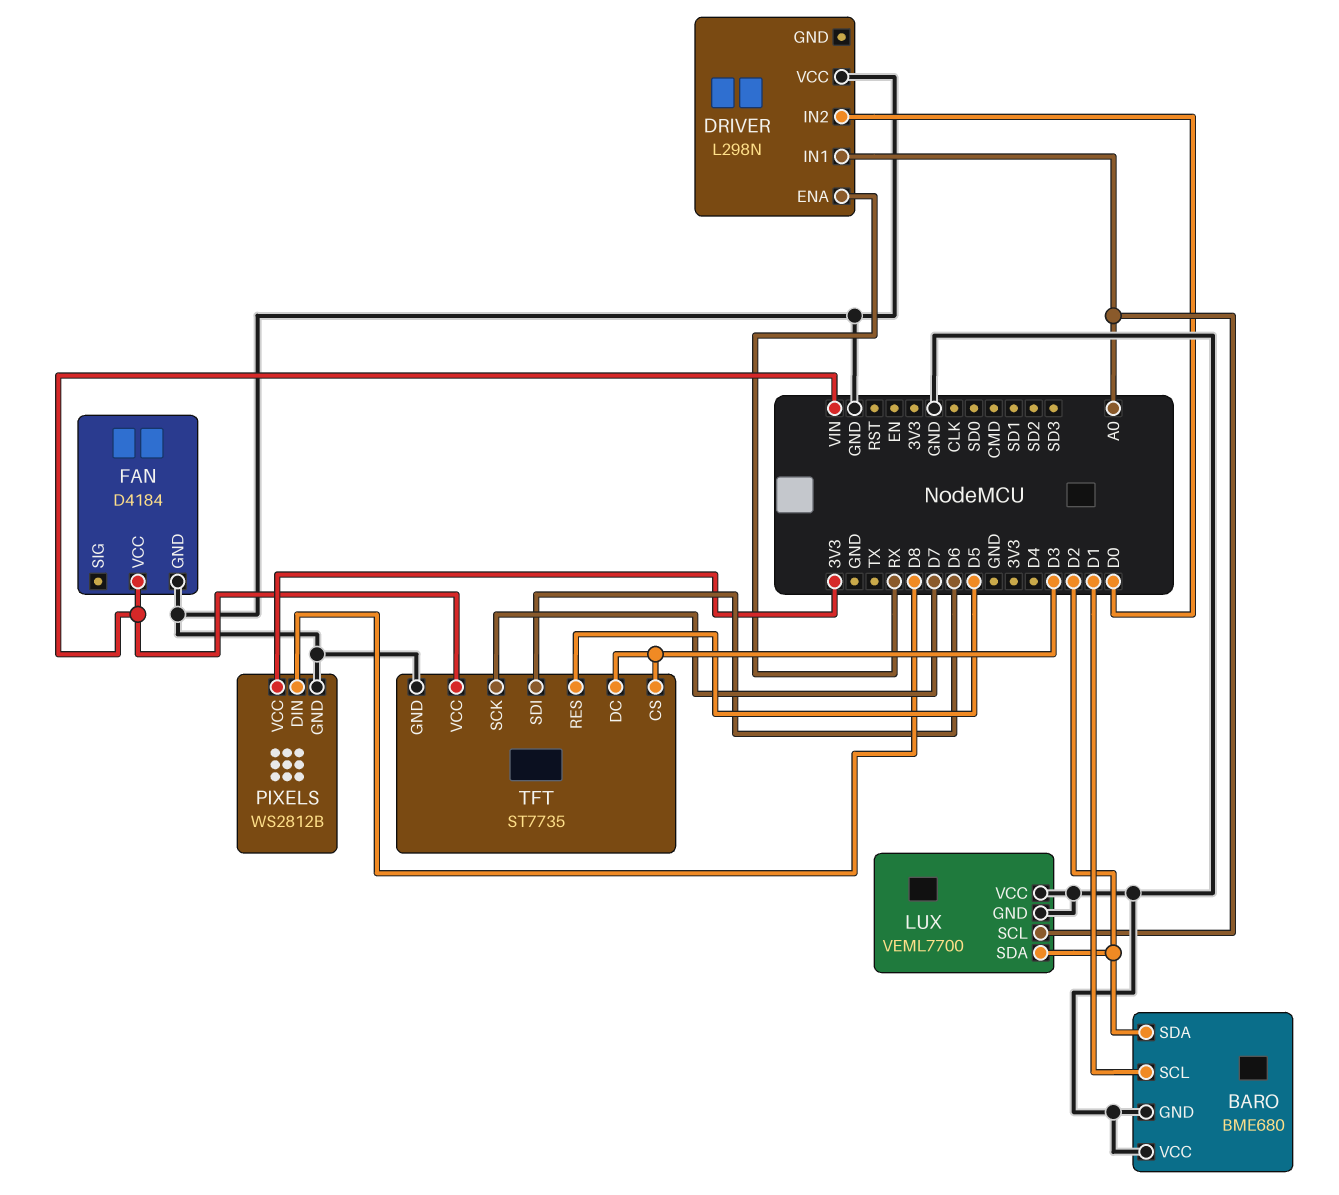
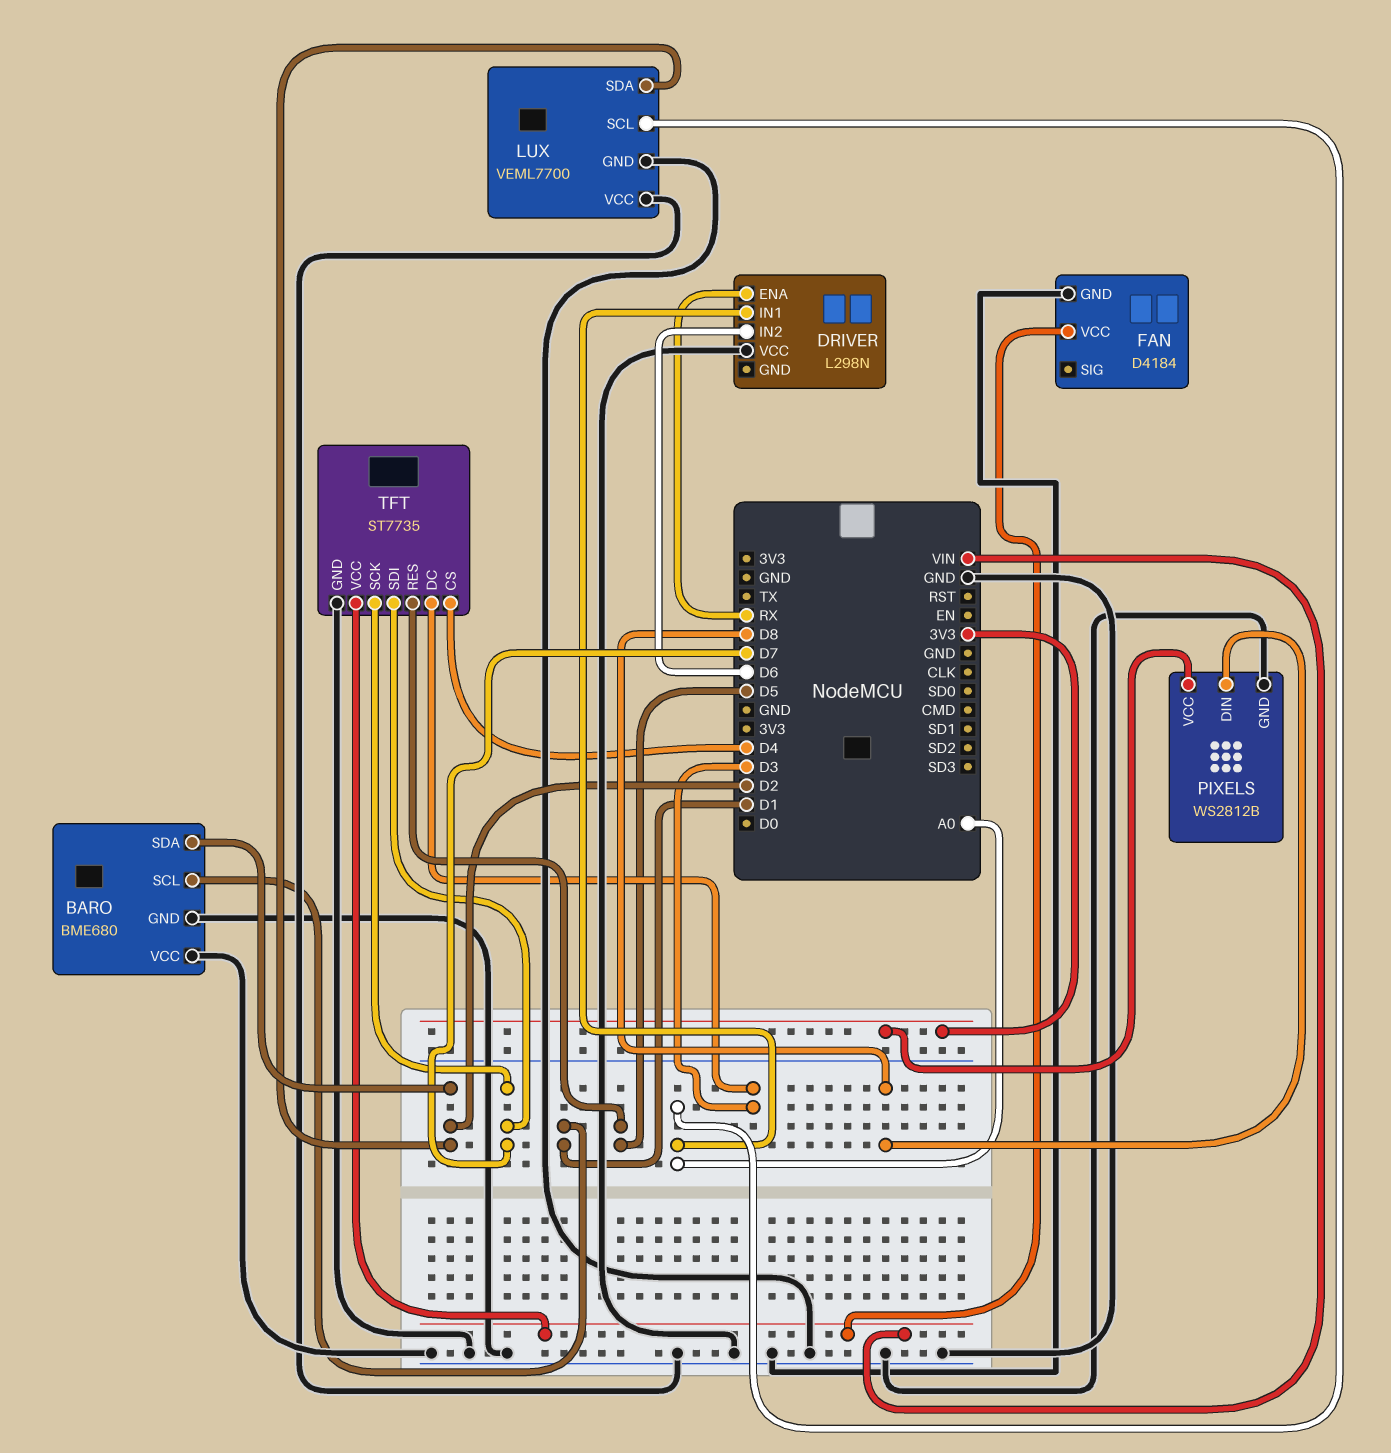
DRIVER pin IN2: D0 -> D6
TFT pin CS: D3 -> D4
TFT pin SDI: D6 -> D7

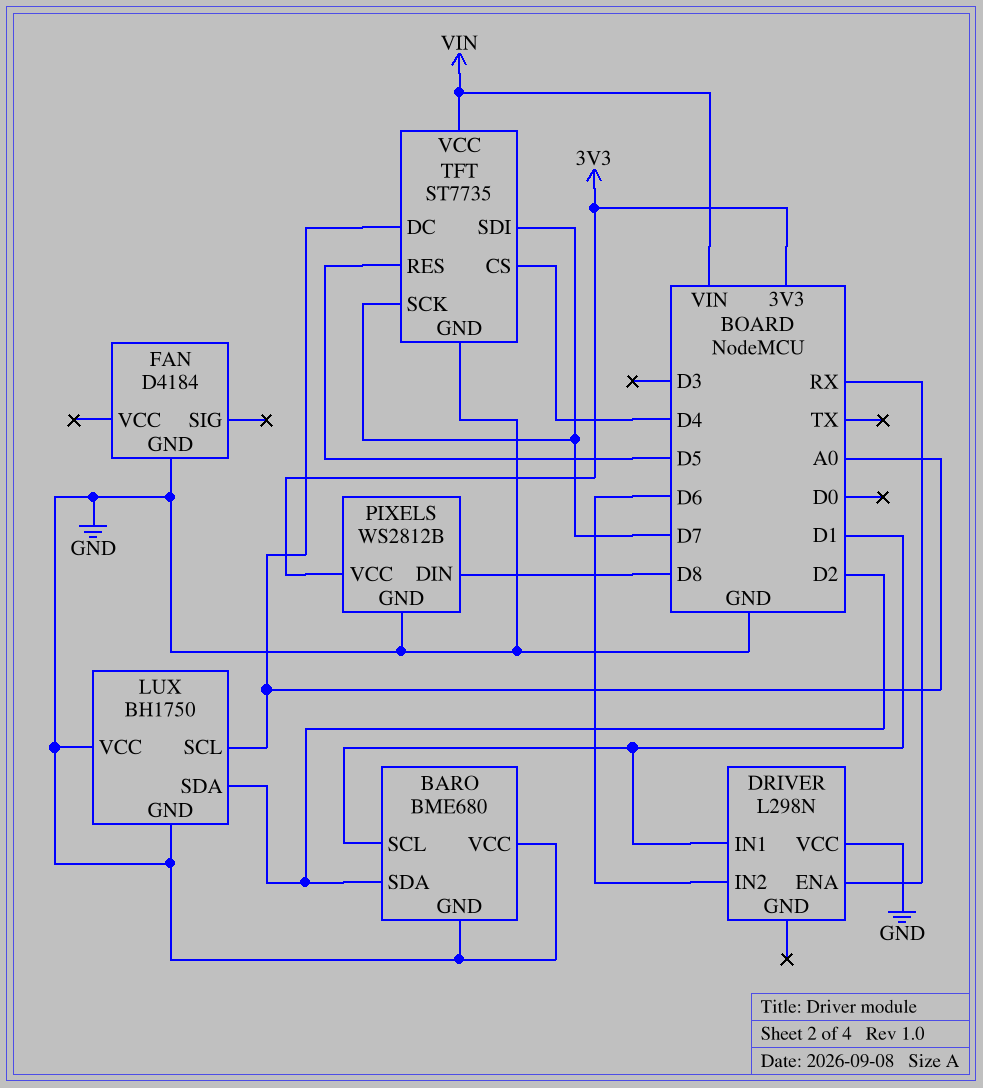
DRIVER pin IN1: A0 -> D1
FAN pin VCC: VIN -> none
LUX: VEML7700 -> BH1750
TFT pin DC: D3 -> A0

